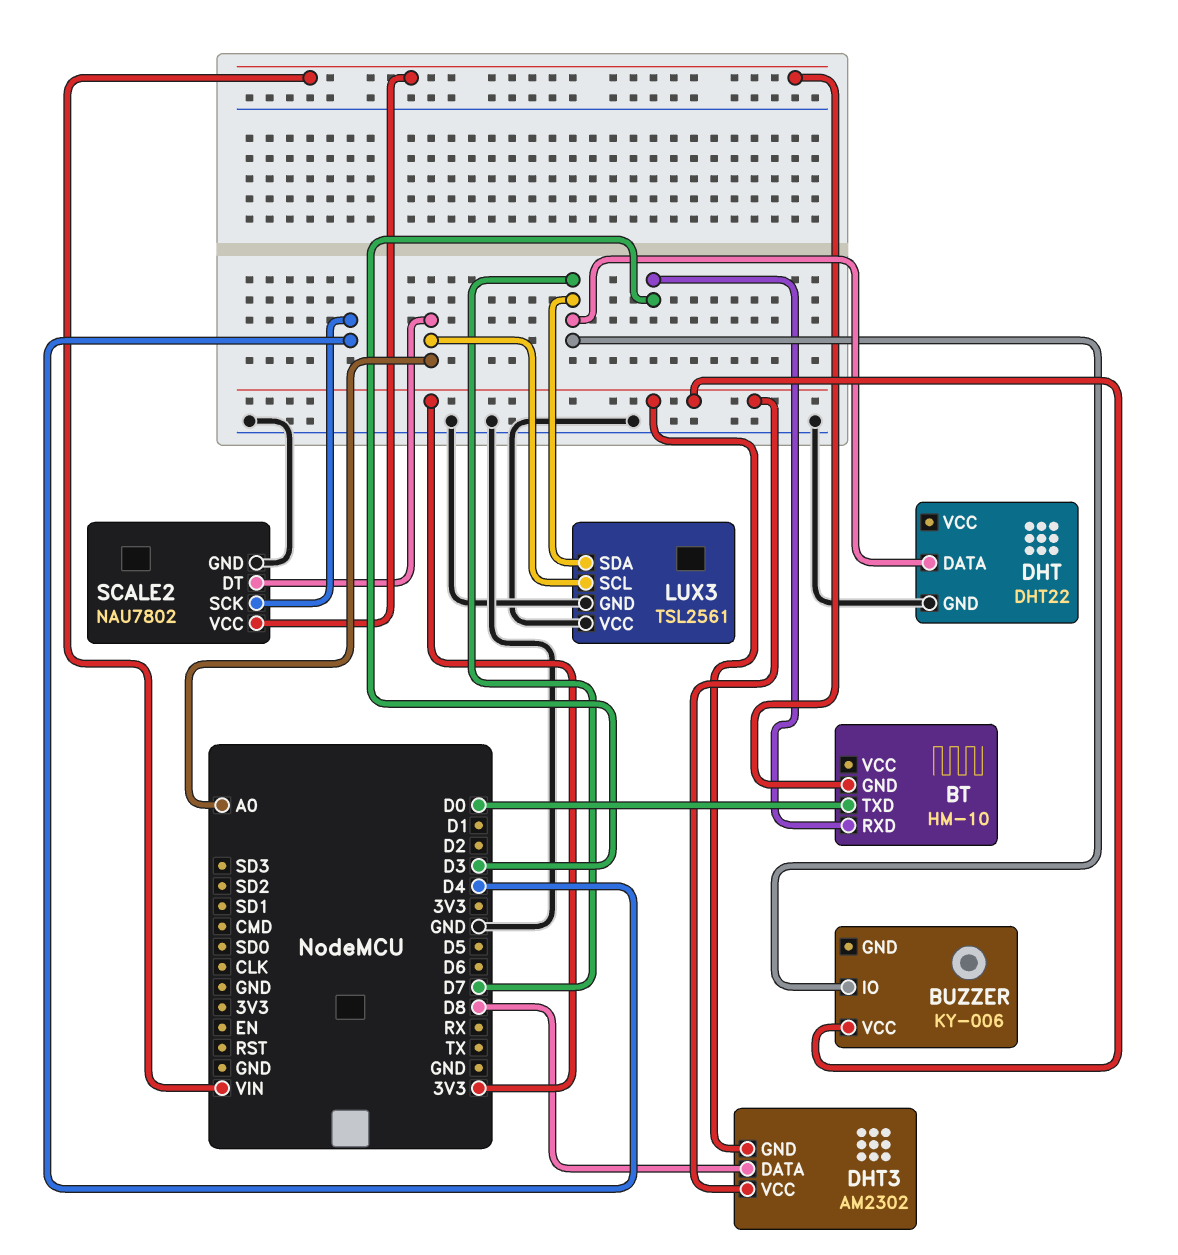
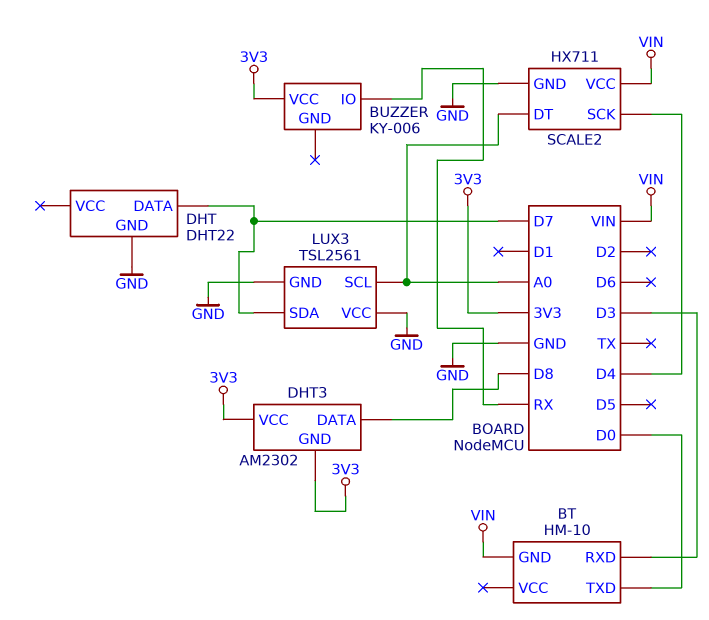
BUZZER pin IO: D7 -> RX
SCALE2: NAU7802 -> HX711

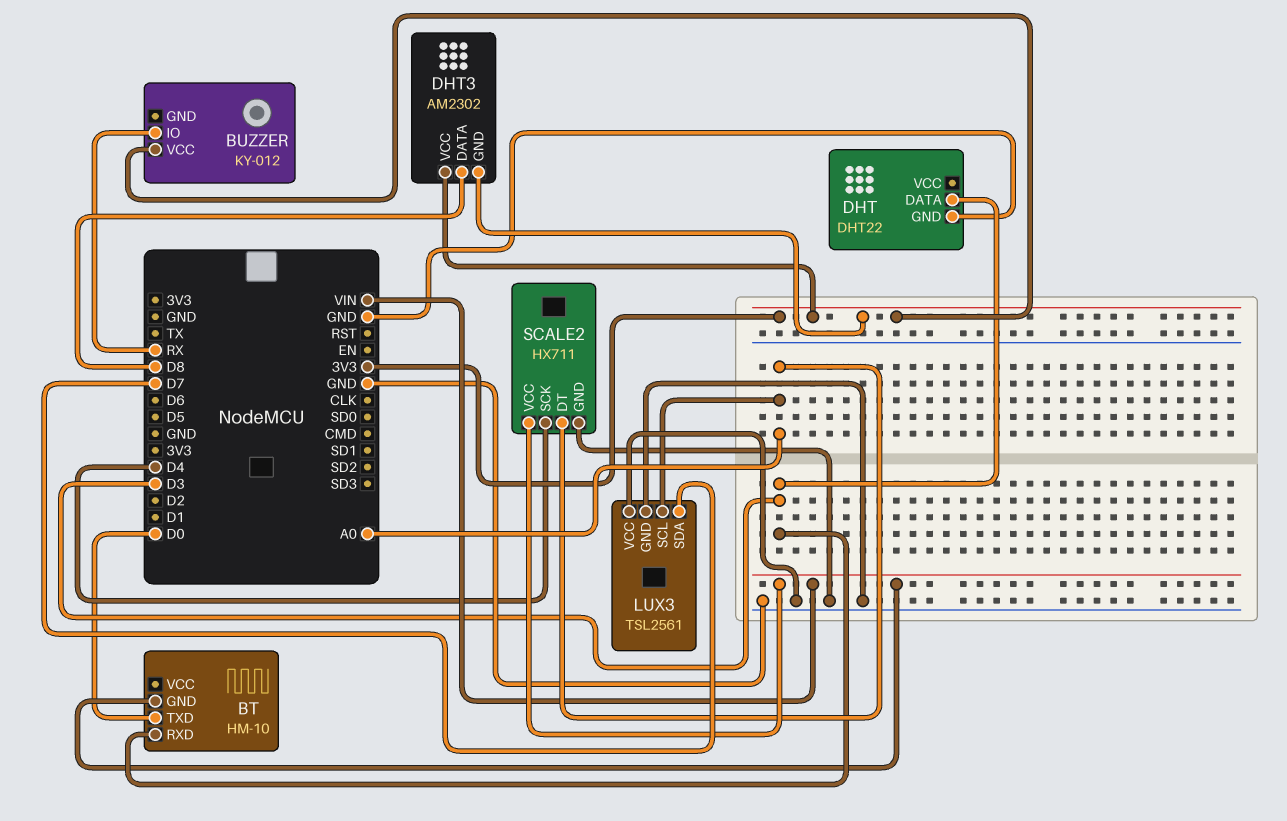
BUZZER: KY-006 -> KY-012
DHT pin DATA: D7 -> D3

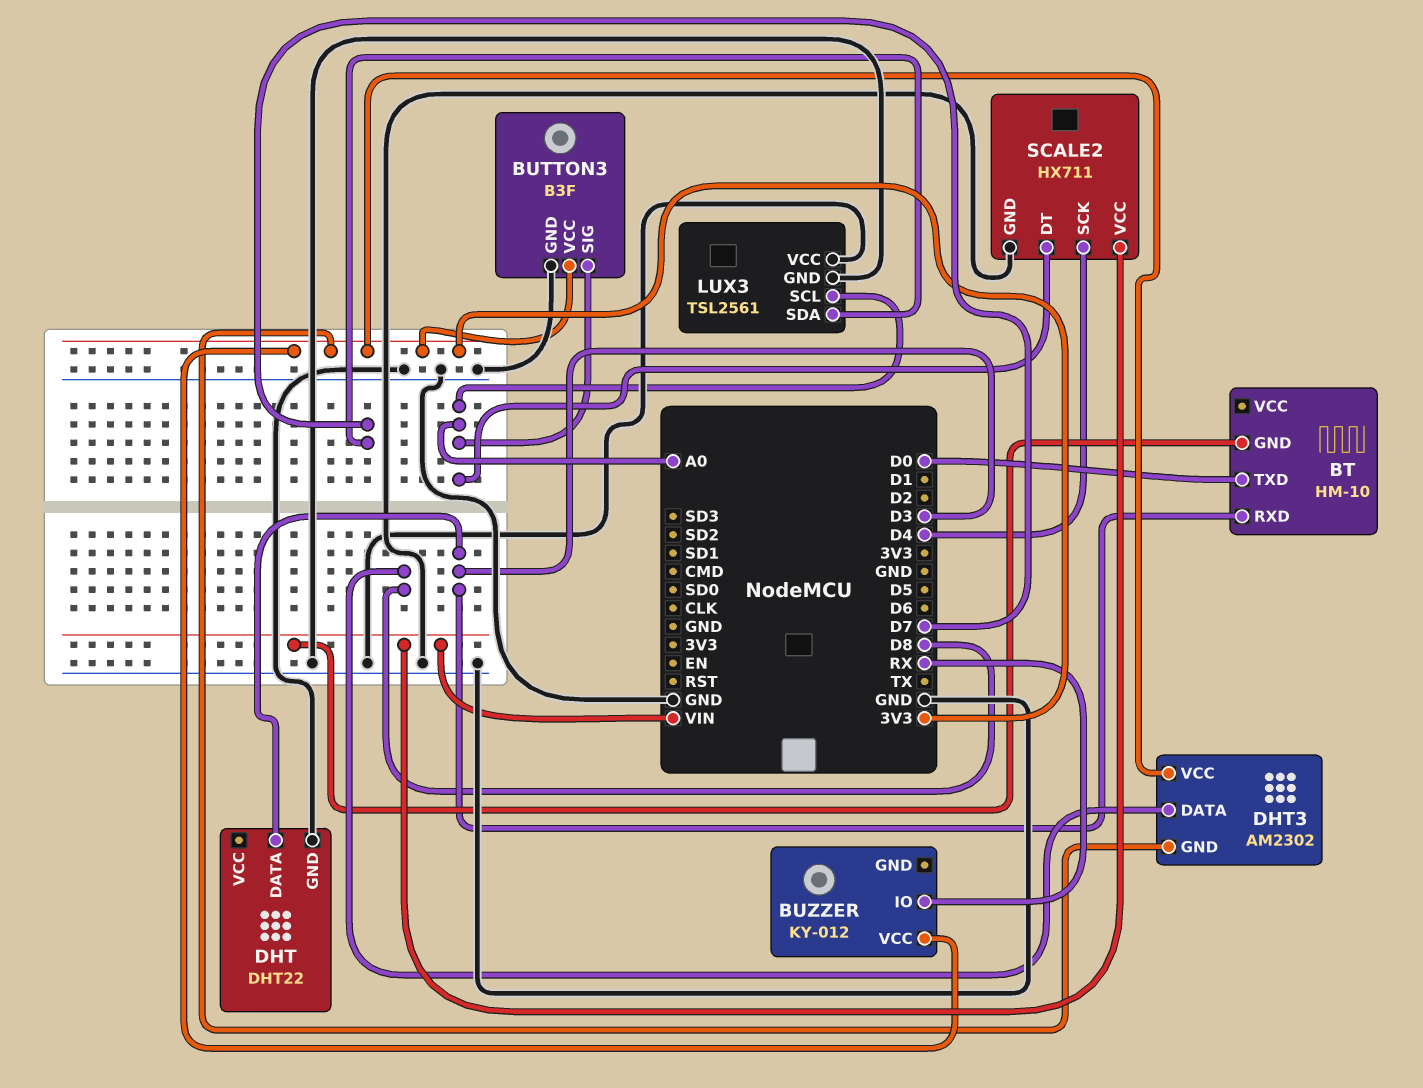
BUTTON3: none -> B3F
BUTTON3 pin GND: none -> GND
BUTTON3 pin SIG: none -> A0
BUTTON3 pin VCC: none -> 3V3

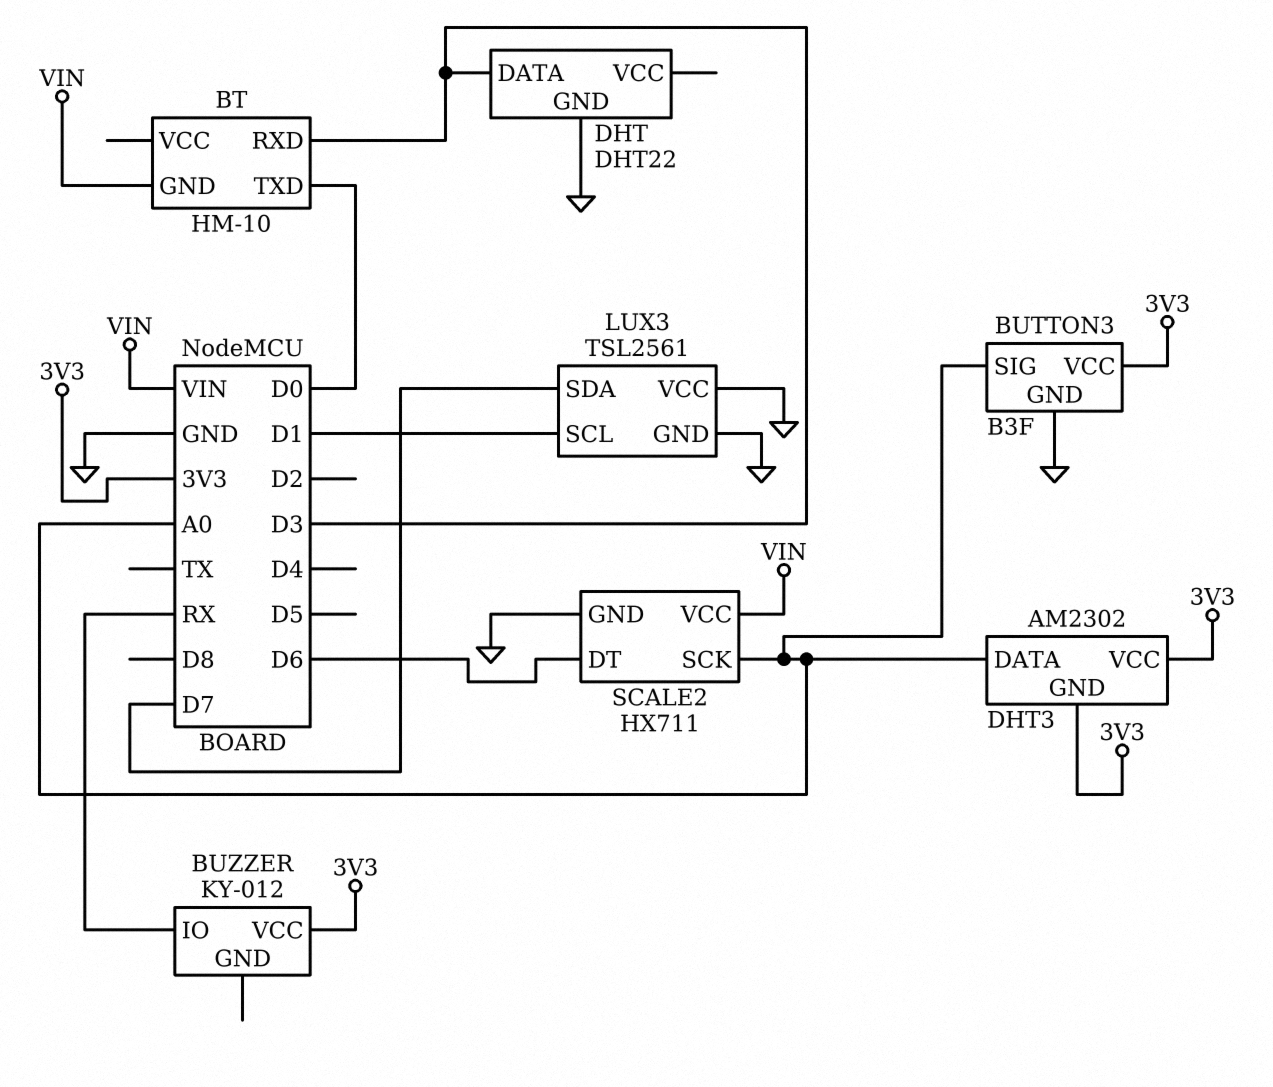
DHT3 pin DATA: D8 -> A0
LUX3 pin SCL: A0 -> D1
SCALE2 pin DT: A0 -> D6
SCALE2 pin SCK: D4 -> A0

